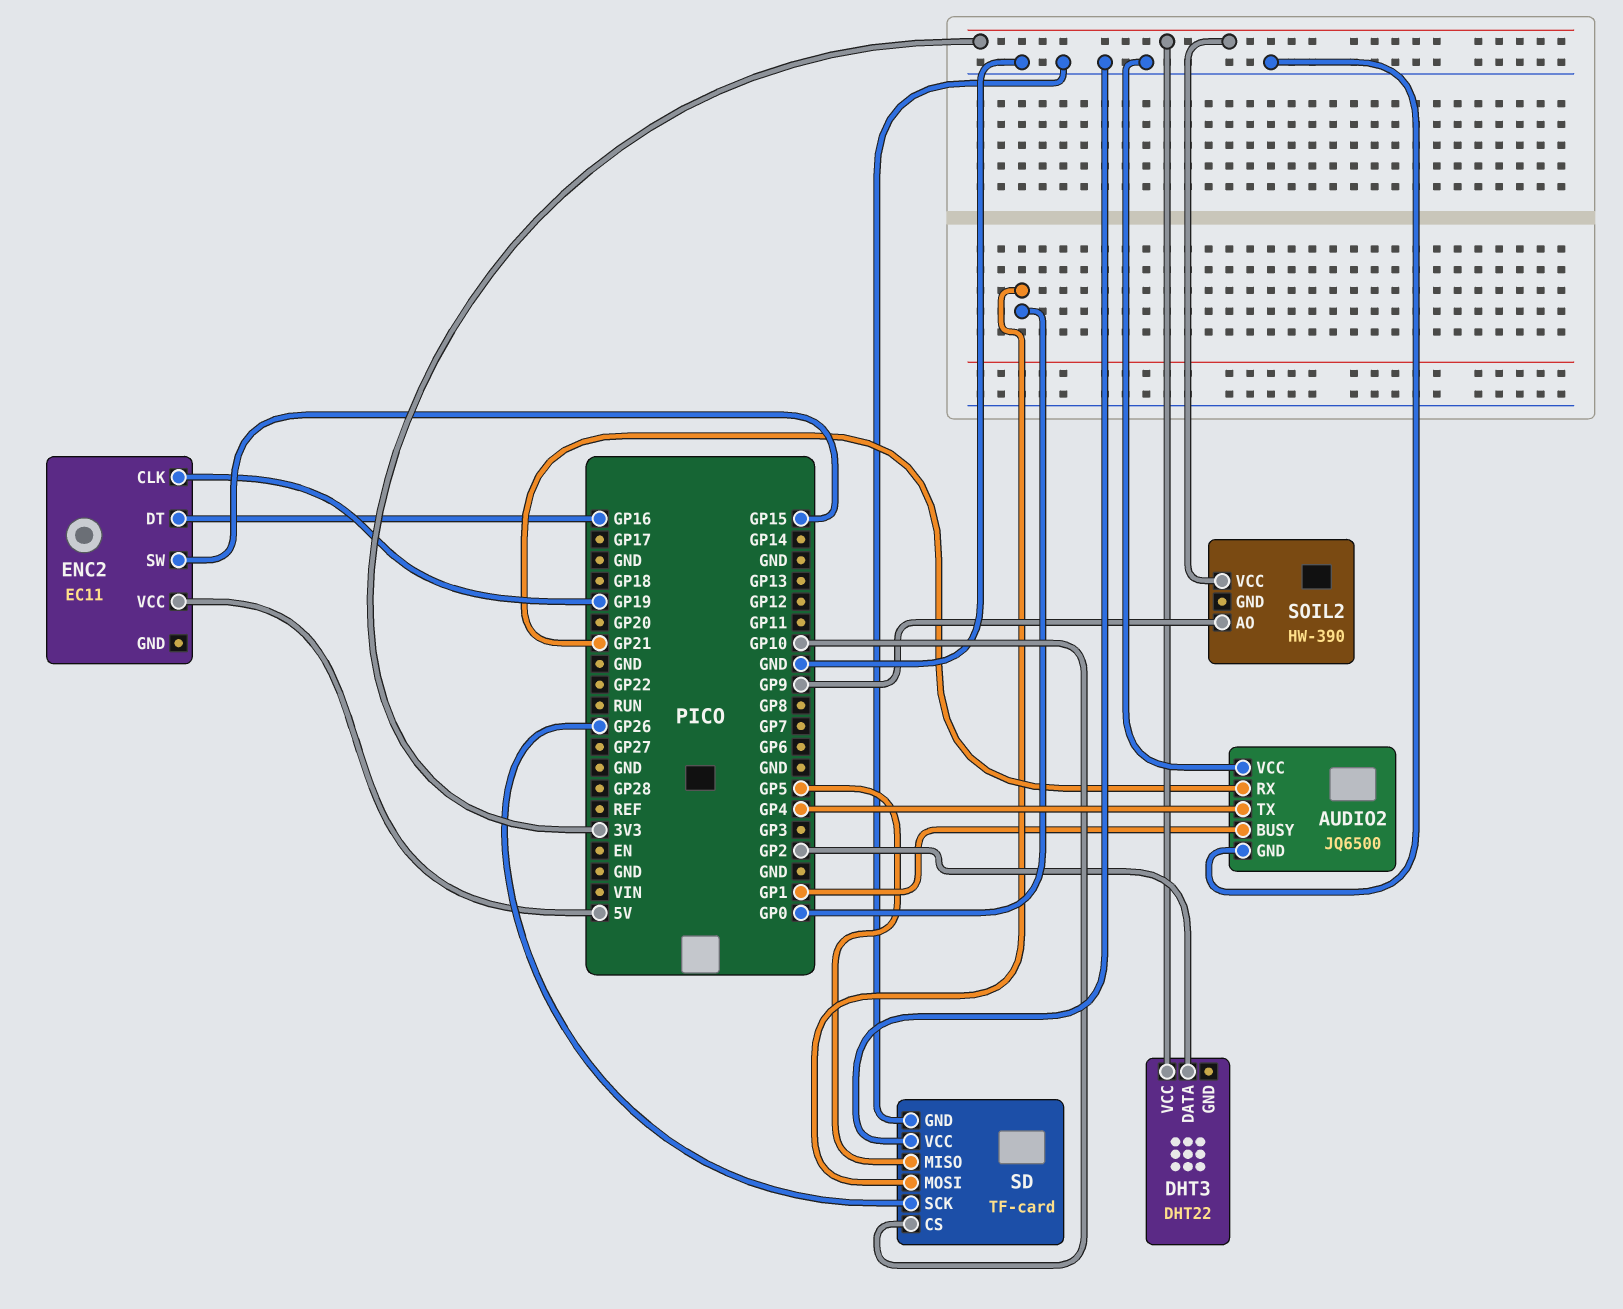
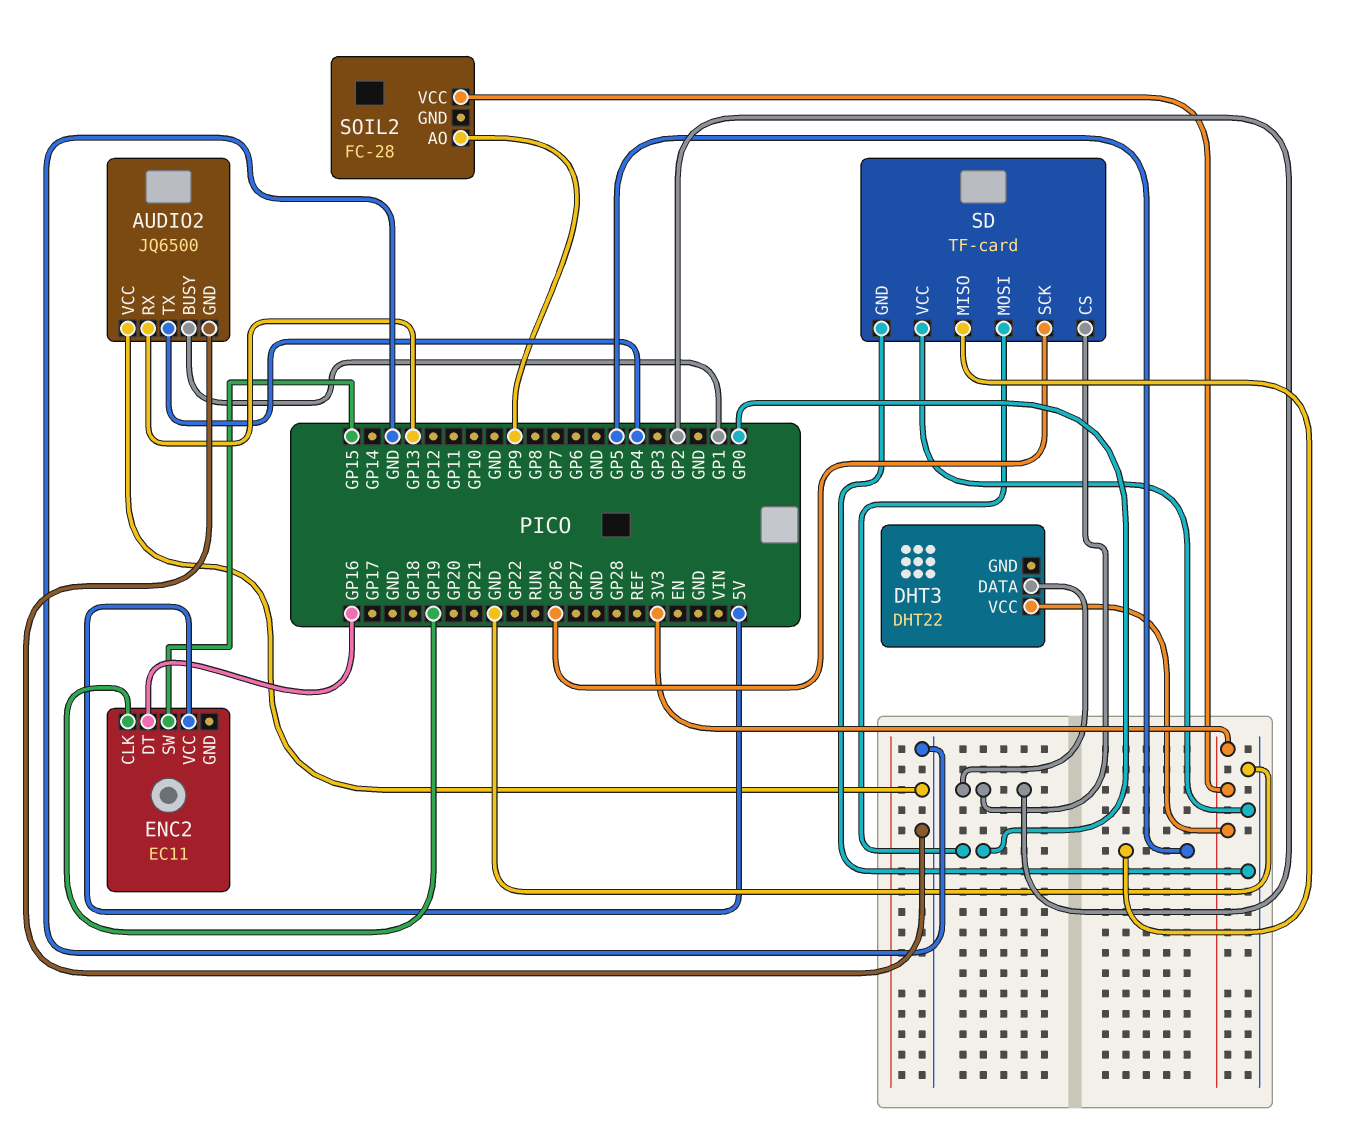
AUDIO2 pin RX: GP21 -> GP13
SD pin CS: GP10 -> GP2
SOIL2: HW-390 -> FC-28

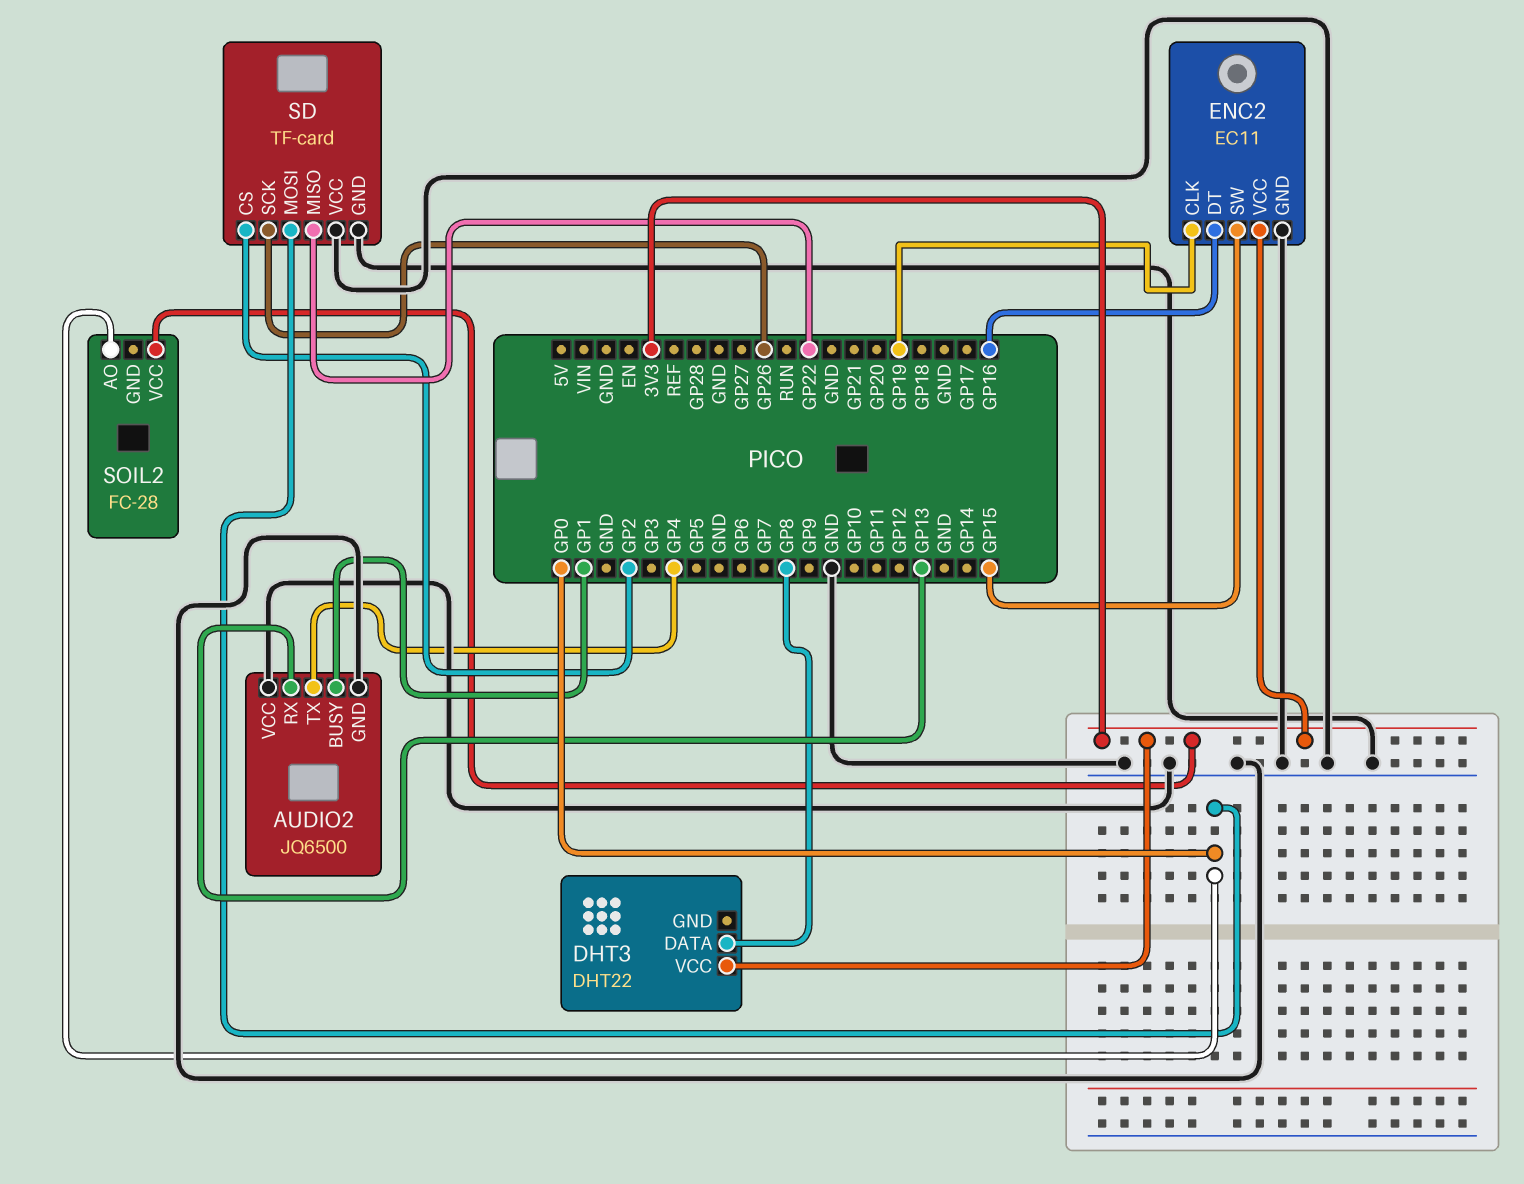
DHT3 pin DATA: GP2 -> GP8
ENC2 pin GND: none -> GND
ENC2 pin VCC: 5V -> 3V3
SD pin MISO: GP5 -> GP22
SOIL2 pin AO: GP9 -> GP0

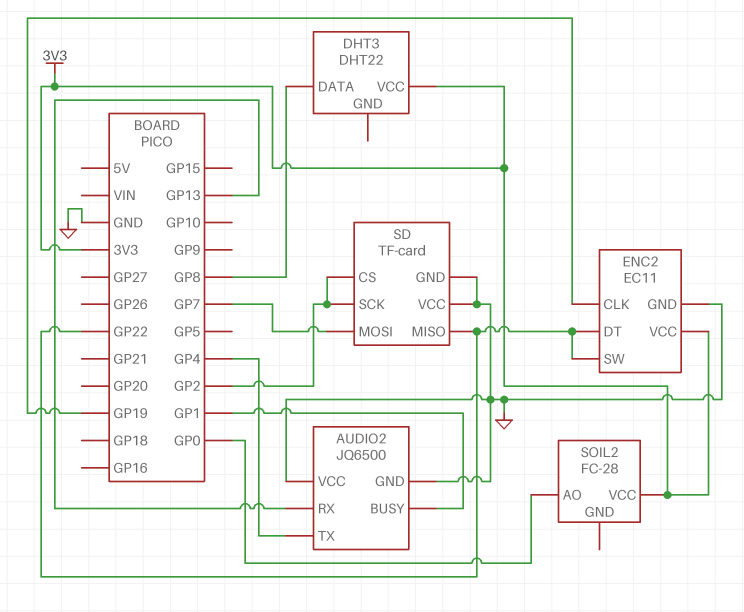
ENC2 pin DT: GP16 -> GP22
ENC2 pin SW: GP15 -> GP22
SD pin MOSI: GP0 -> GP7
SD pin SCK: GP26 -> GP2

